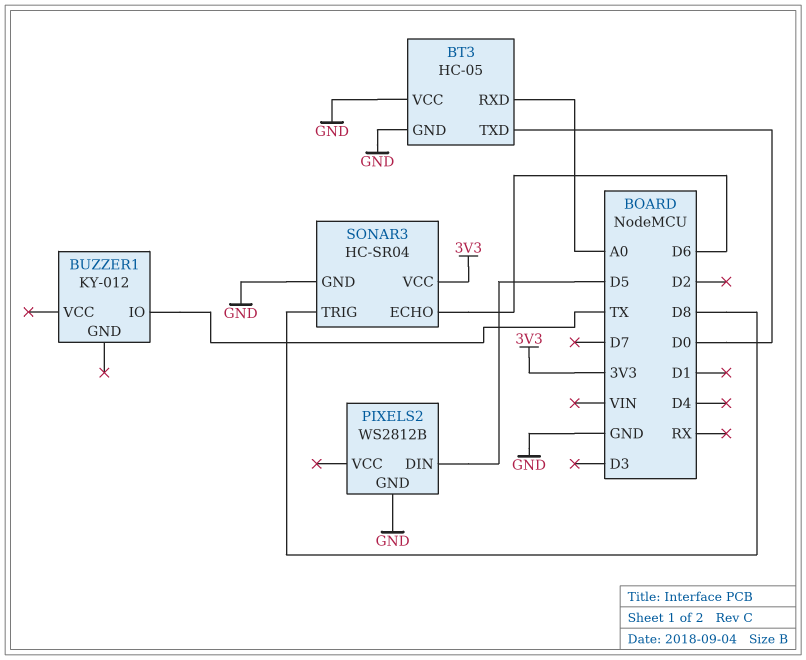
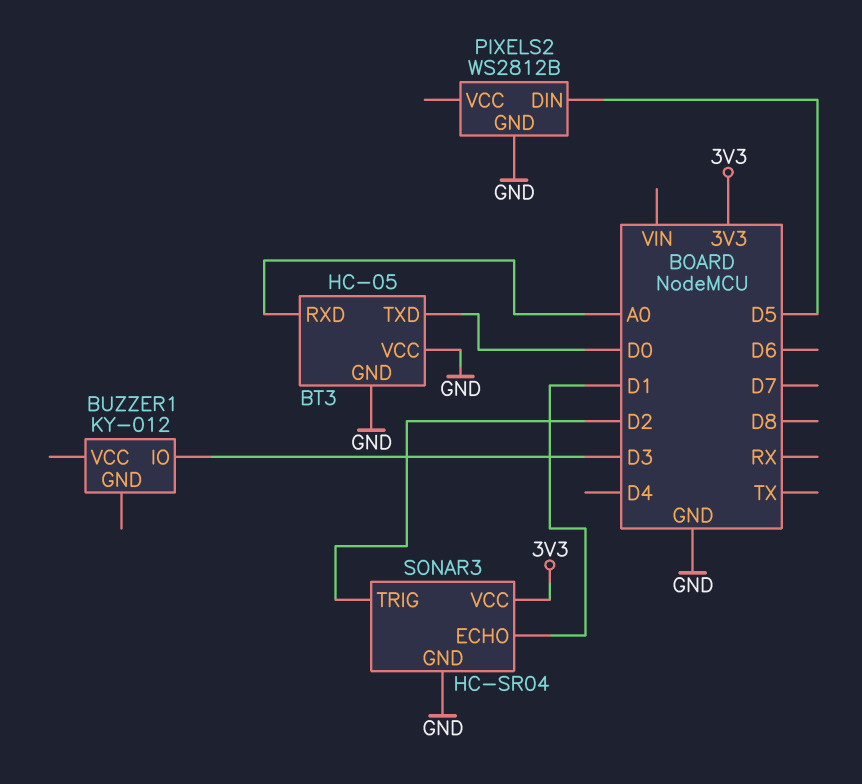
BUZZER1 pin IO: TX -> D3
SONAR3 pin ECHO: D6 -> D1
SONAR3 pin TRIG: D8 -> D2

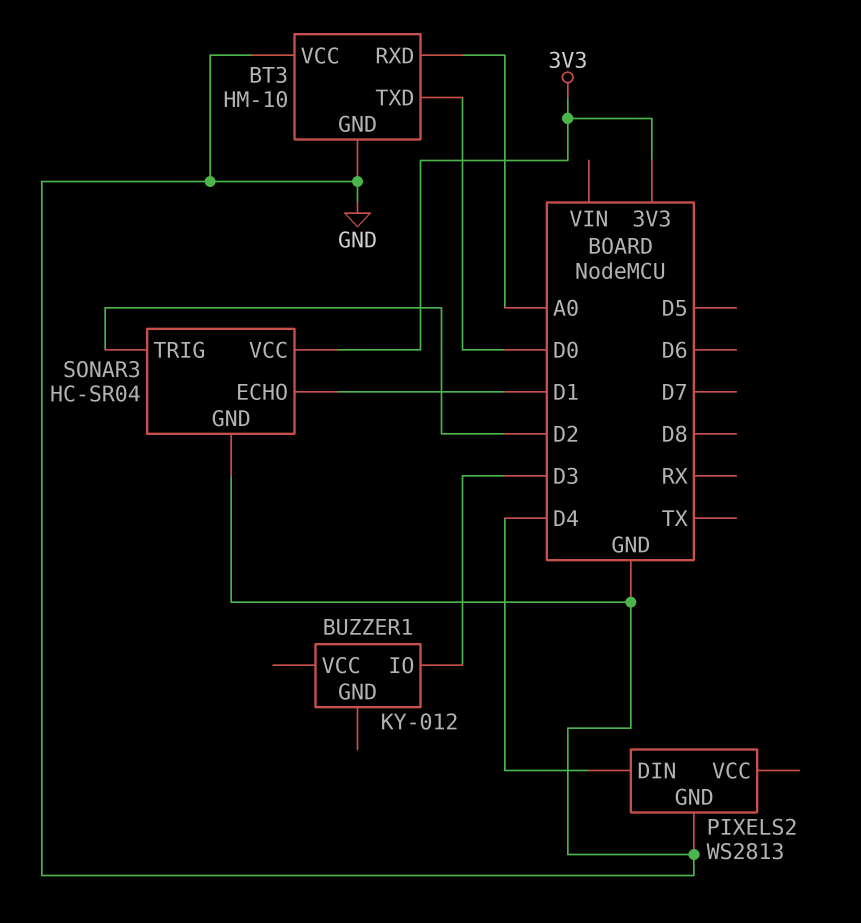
BT3: HC-05 -> HM-10
PIXELS2: WS2812B -> WS2813
PIXELS2 pin DIN: D5 -> D4

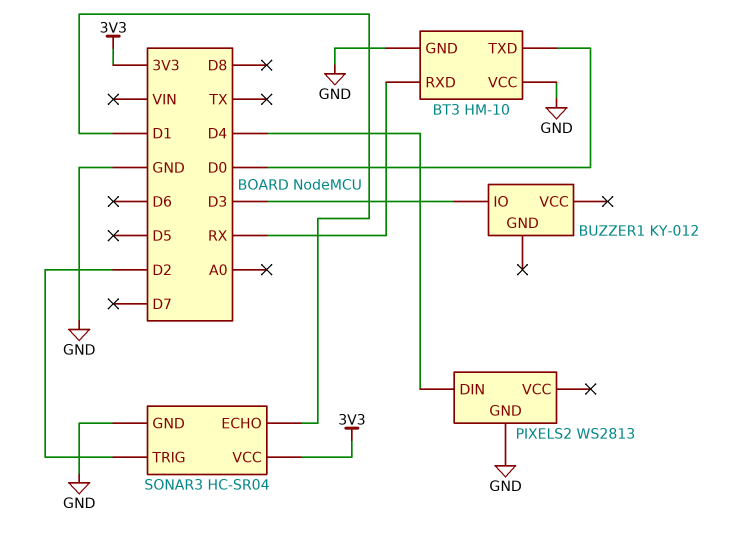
BT3 pin RXD: A0 -> RX

